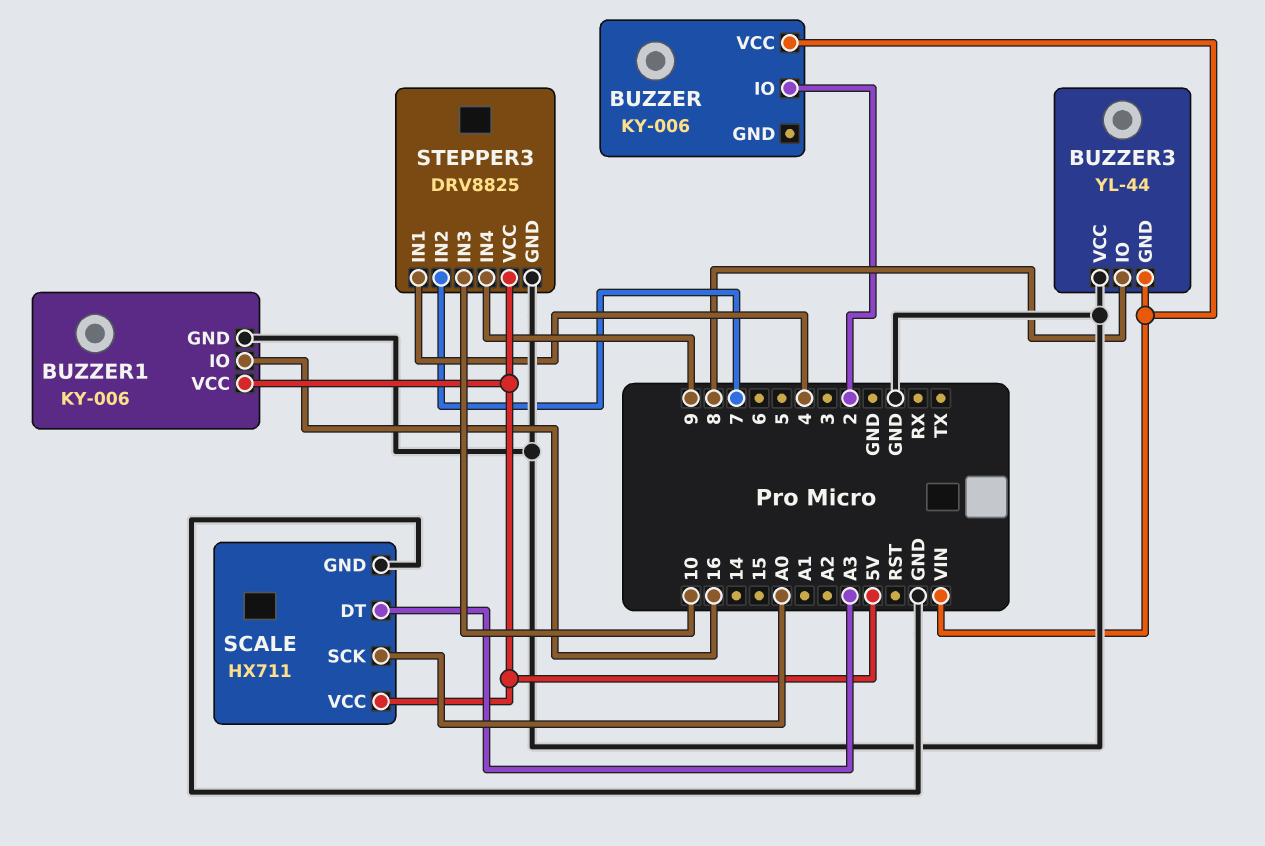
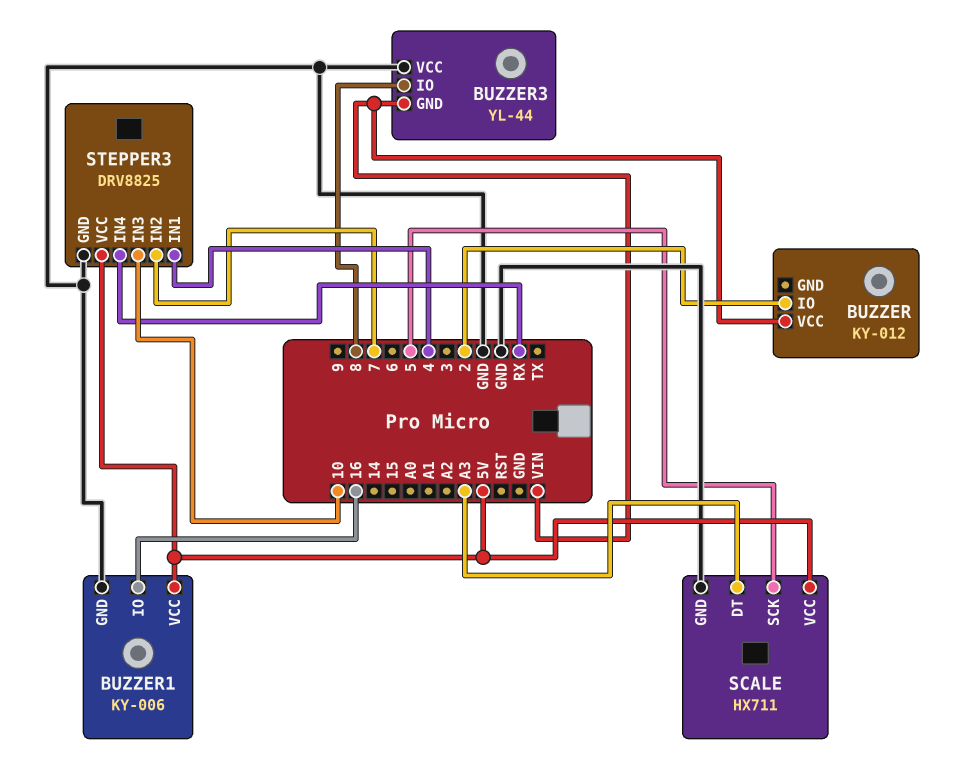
BUZZER: KY-006 -> KY-012
SCALE pin SCK: A0 -> 5
STEPPER3 pin IN4: 9 -> RX

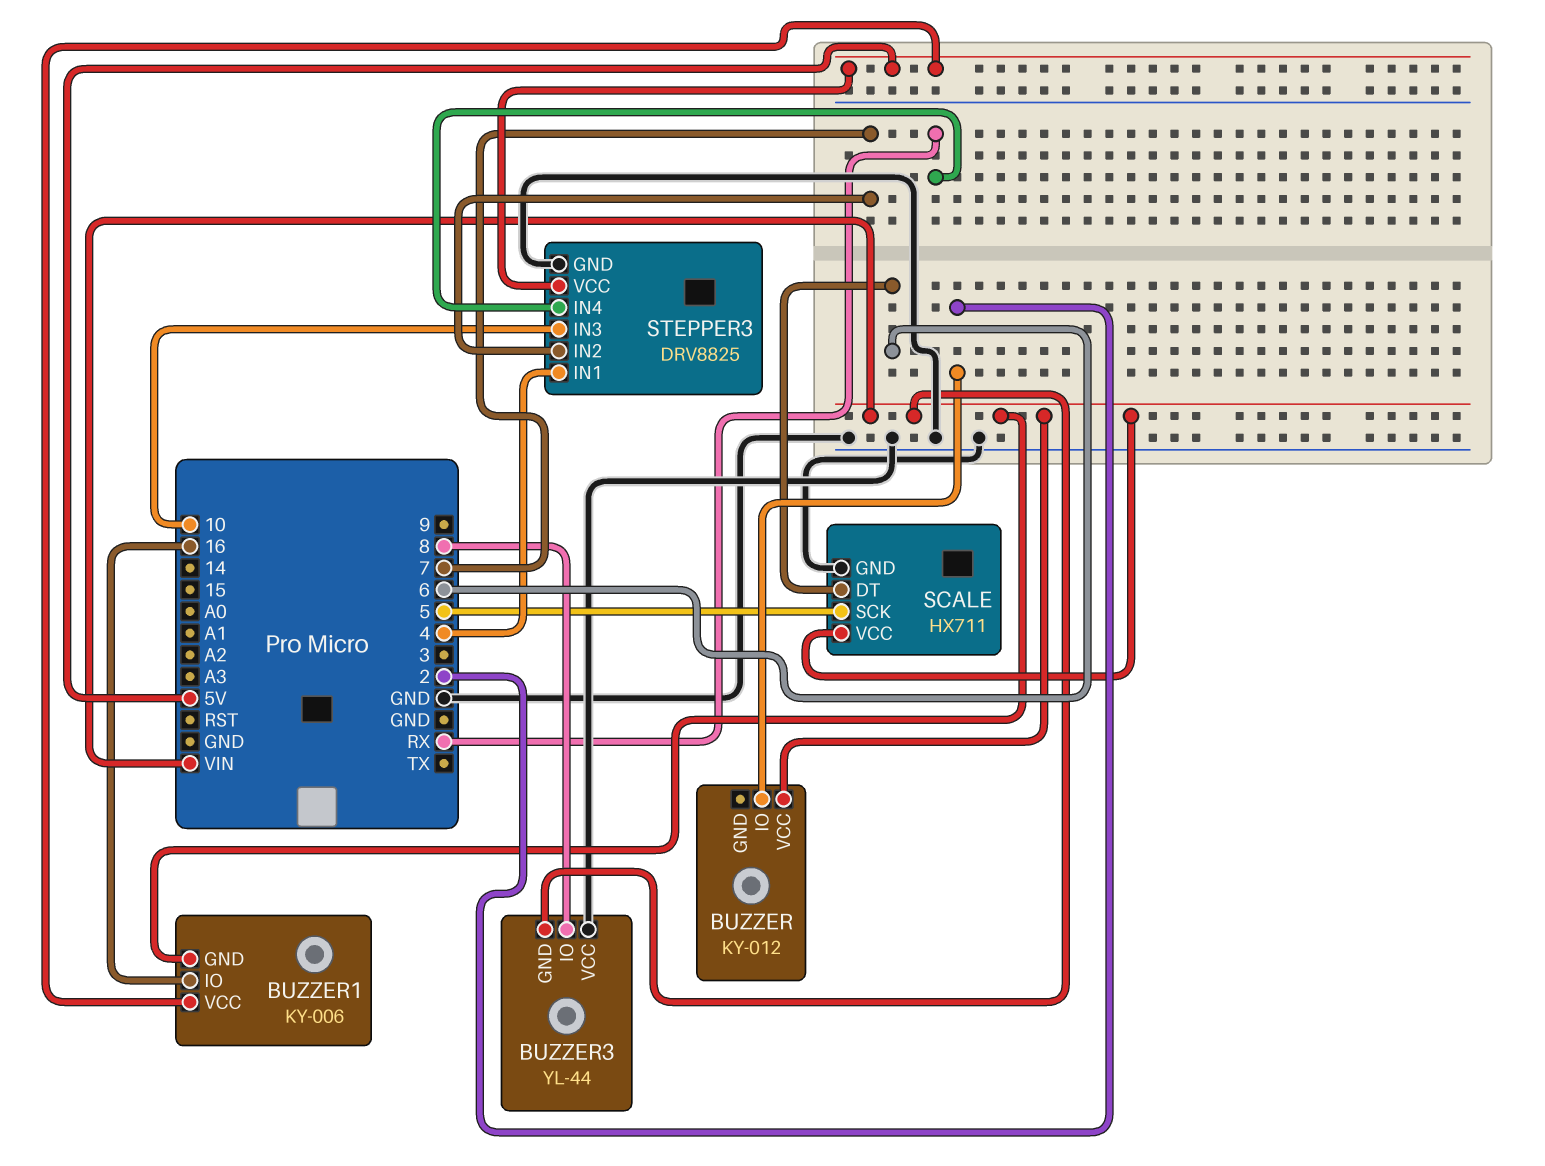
BUZZER1 pin GND: GND -> VIN
SCALE pin DT: A3 -> 6
SCALE pin VCC: 5V -> VIN

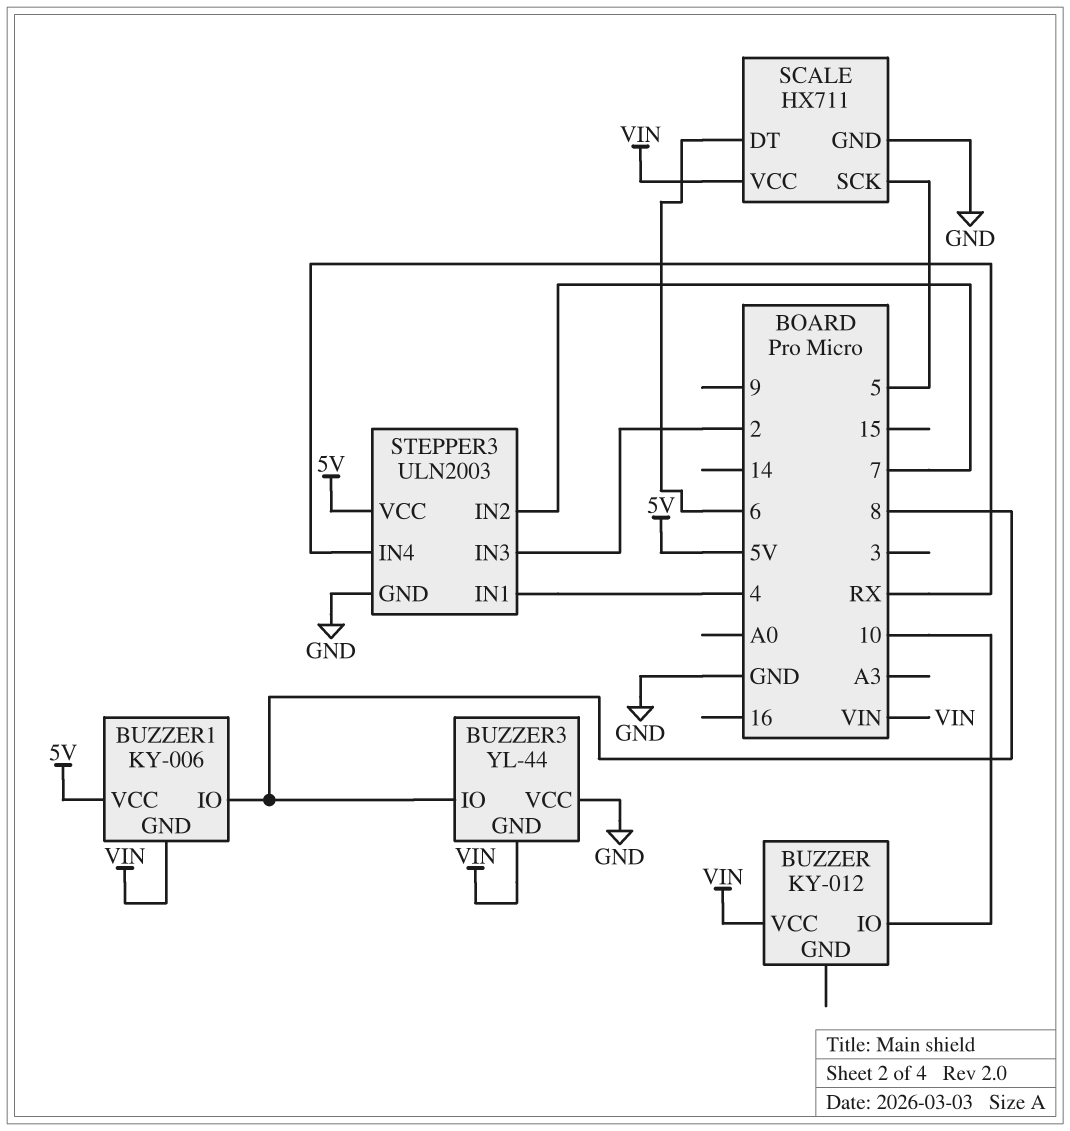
BUZZER pin IO: 2 -> 10
BUZZER1 pin IO: 16 -> 8
STEPPER3: DRV8825 -> ULN2003
STEPPER3 pin IN3: 10 -> 2

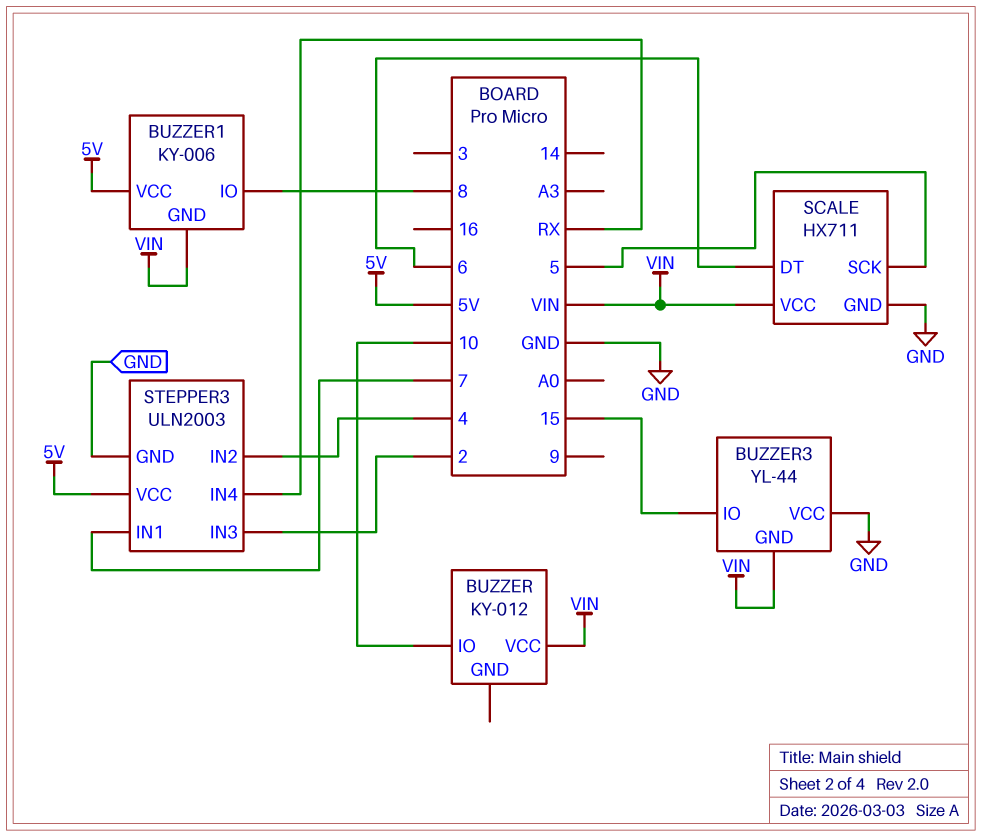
BUZZER3 pin IO: 8 -> 15
STEPPER3 pin IN1: 4 -> 7
STEPPER3 pin IN2: 7 -> 4

